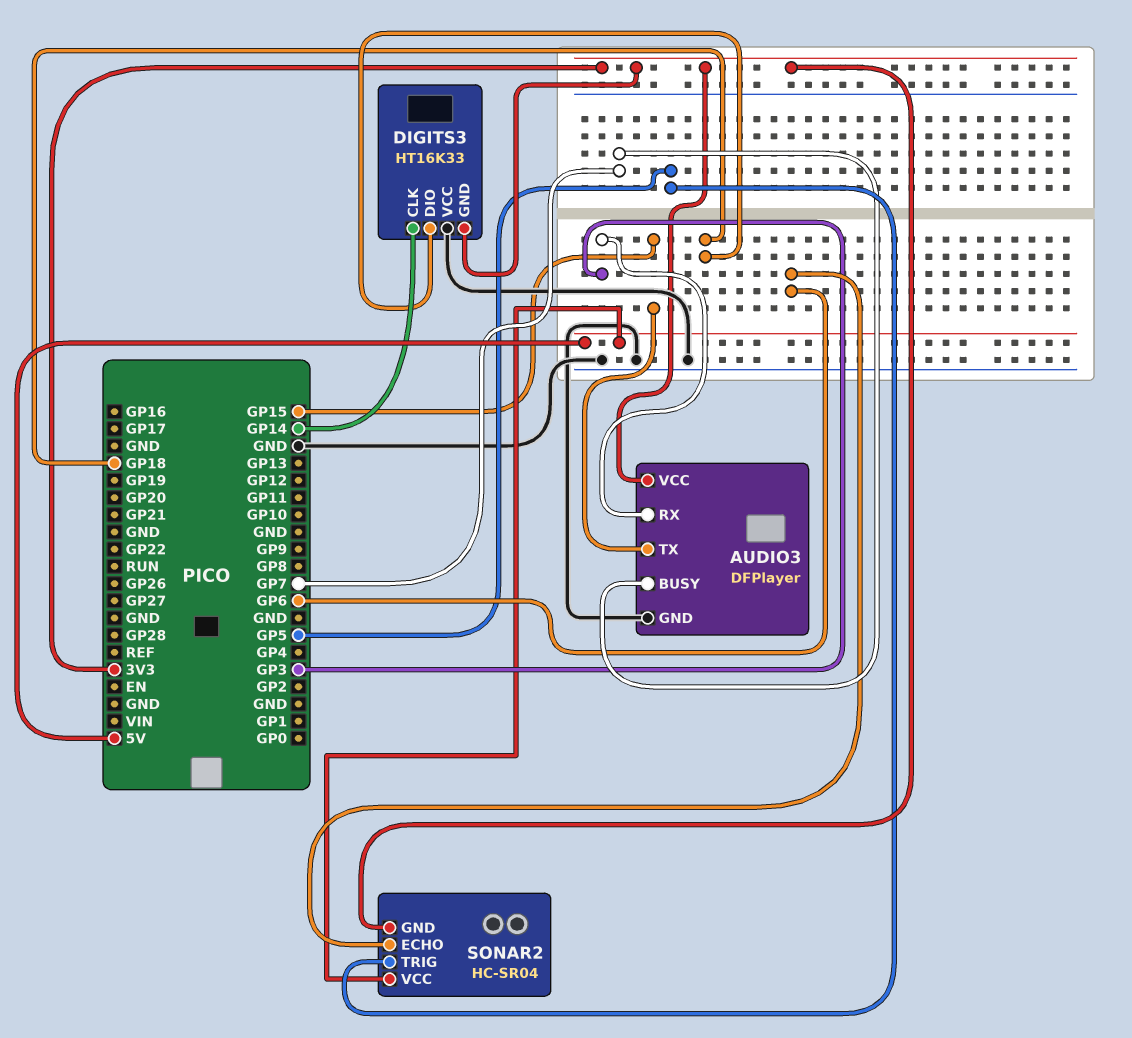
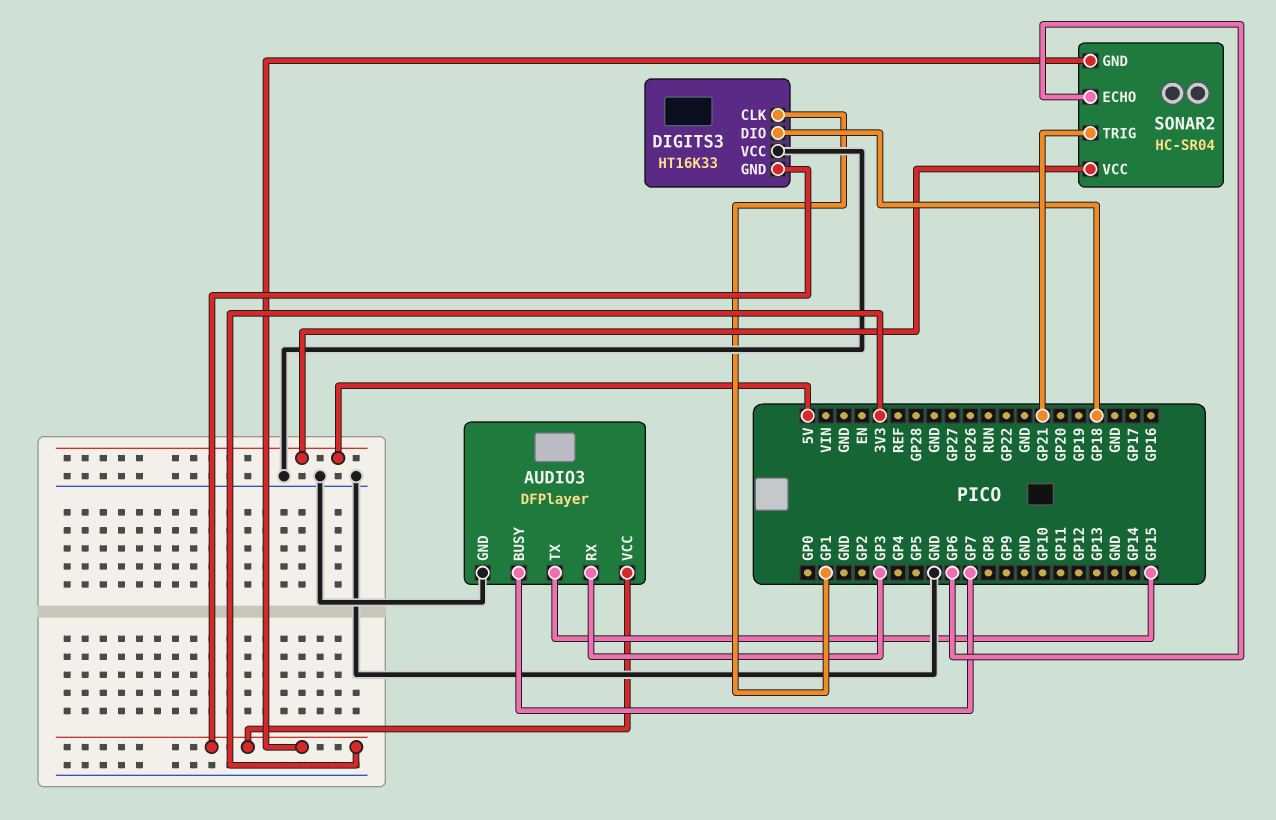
DIGITS3 pin CLK: GP14 -> GP1
SONAR2 pin TRIG: GP5 -> GP21

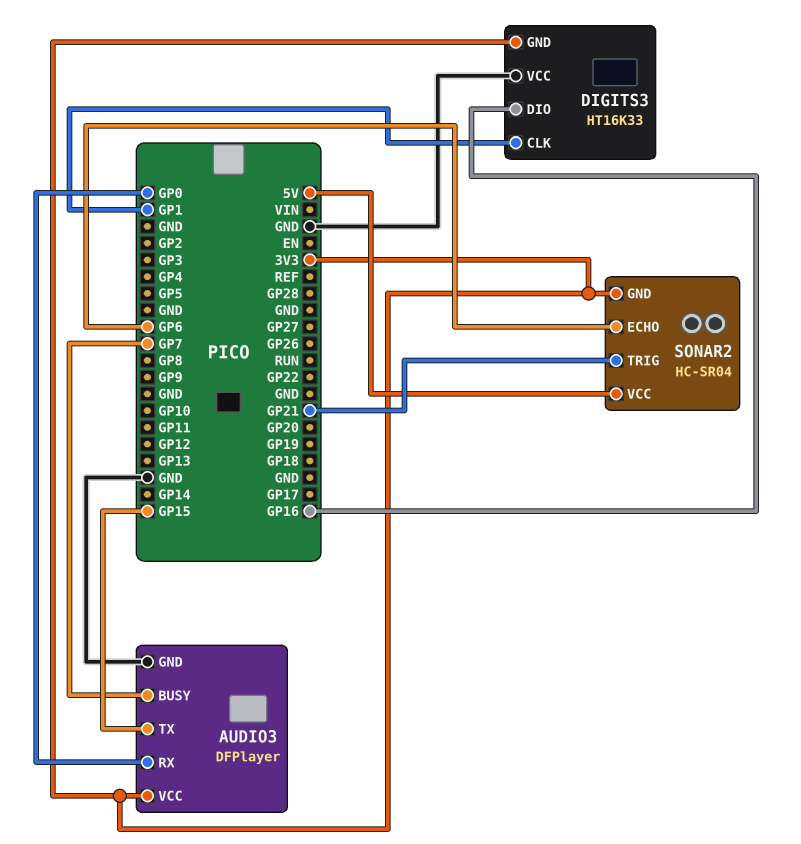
AUDIO3 pin RX: GP3 -> GP0
DIGITS3 pin DIO: GP18 -> GP16

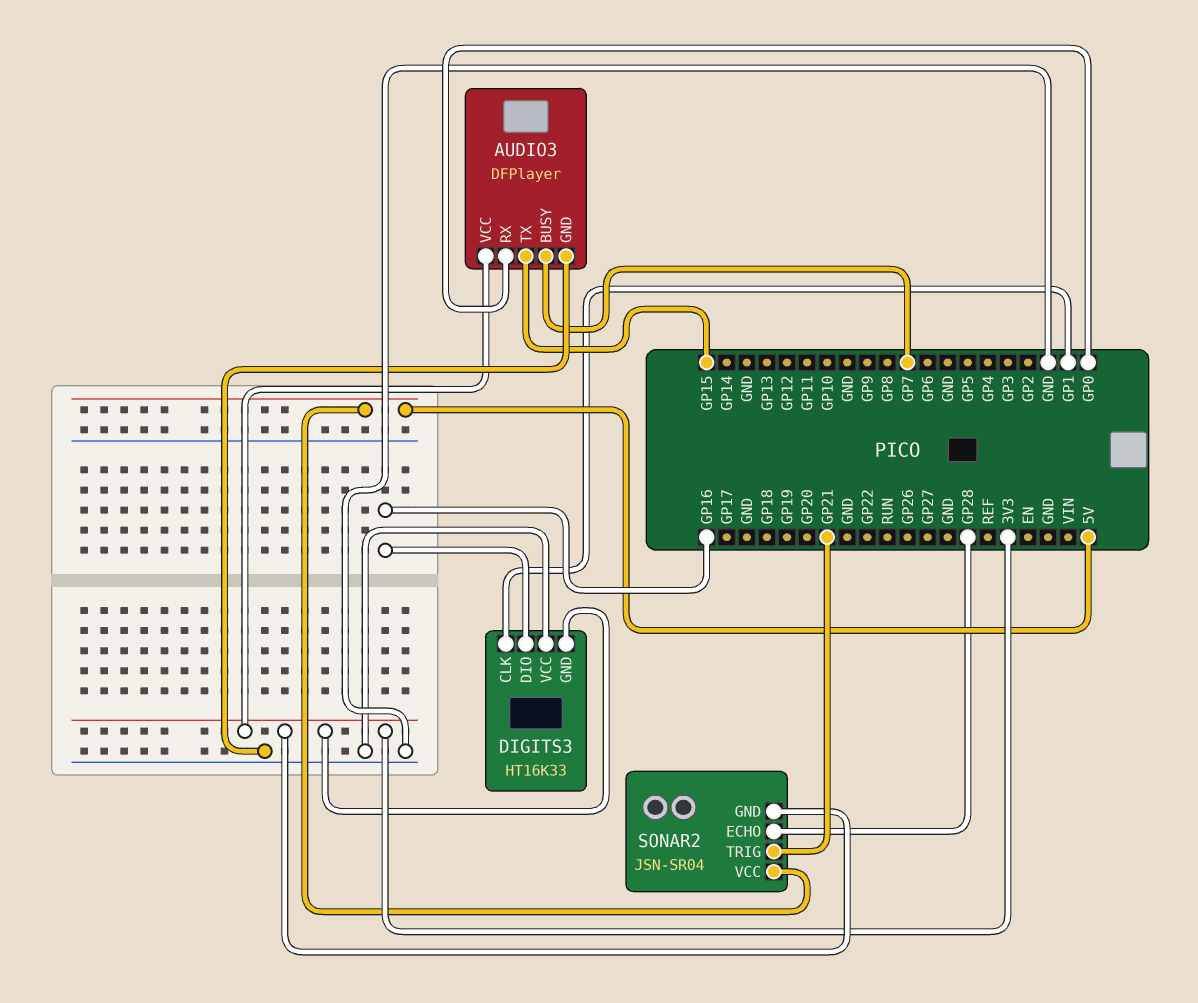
SONAR2: HC-SR04 -> JSN-SR04
SONAR2 pin ECHO: GP6 -> GP28

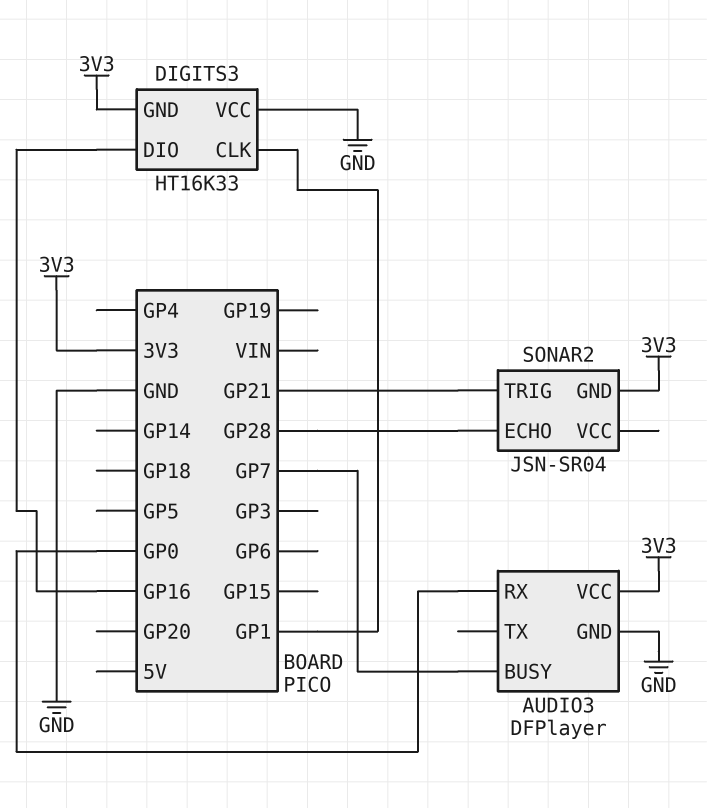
AUDIO3 pin TX: GP15 -> none
SONAR2 pin VCC: 5V -> none

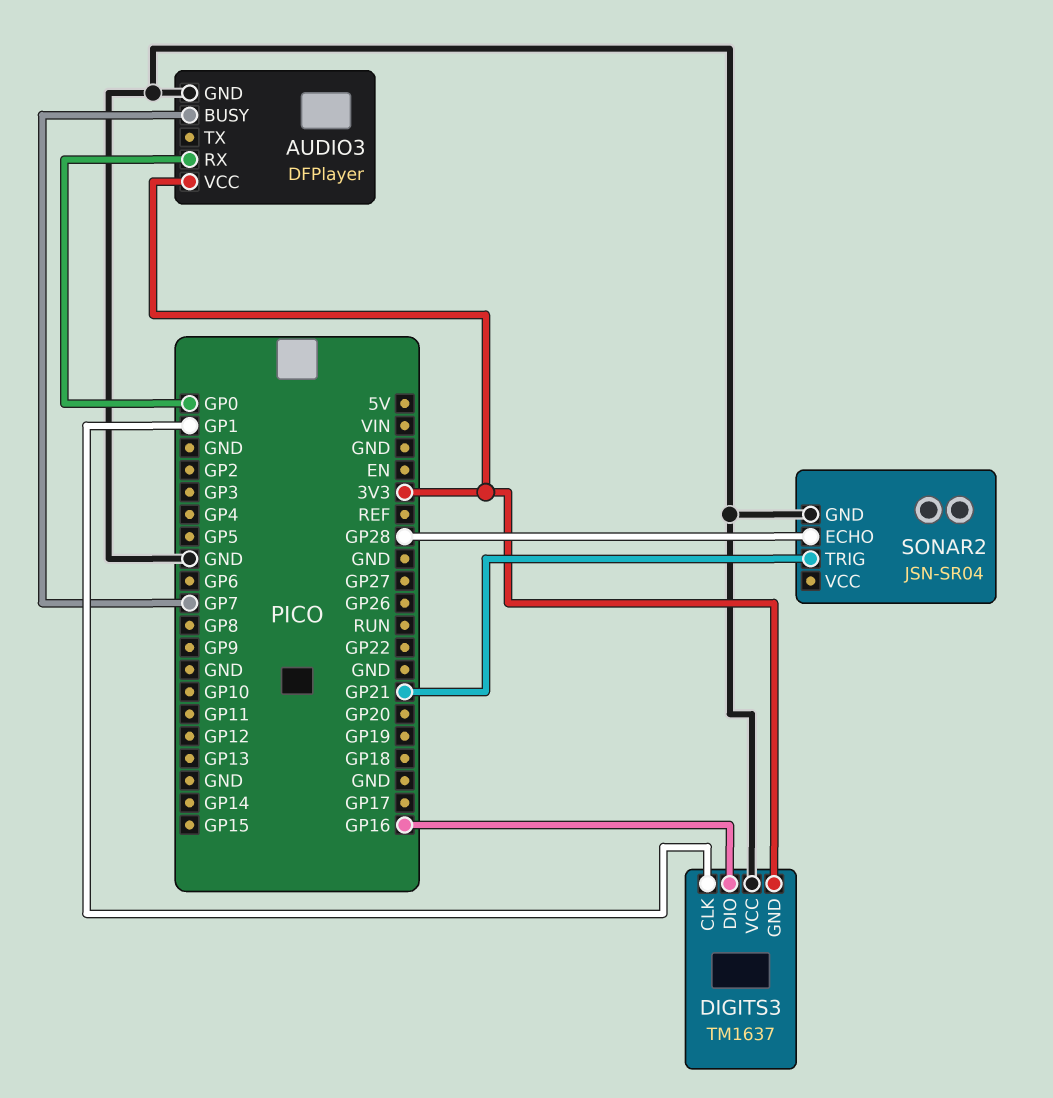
DIGITS3: HT16K33 -> TM1637
SONAR2 pin GND: 3V3 -> GND

